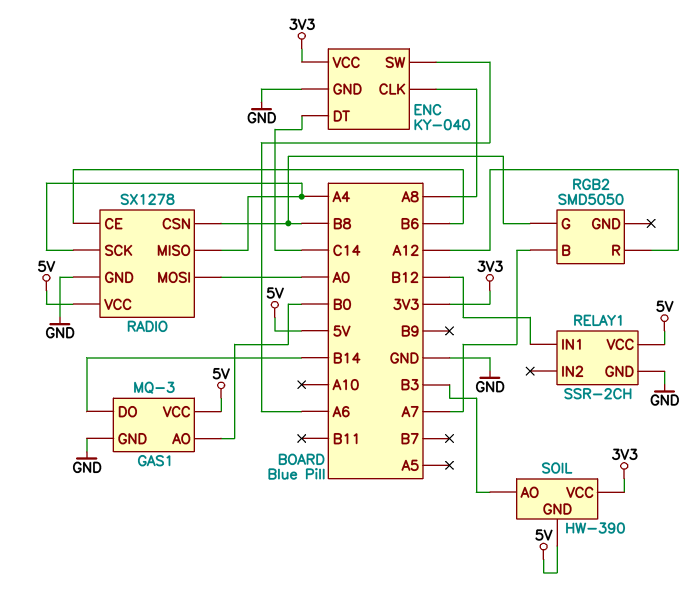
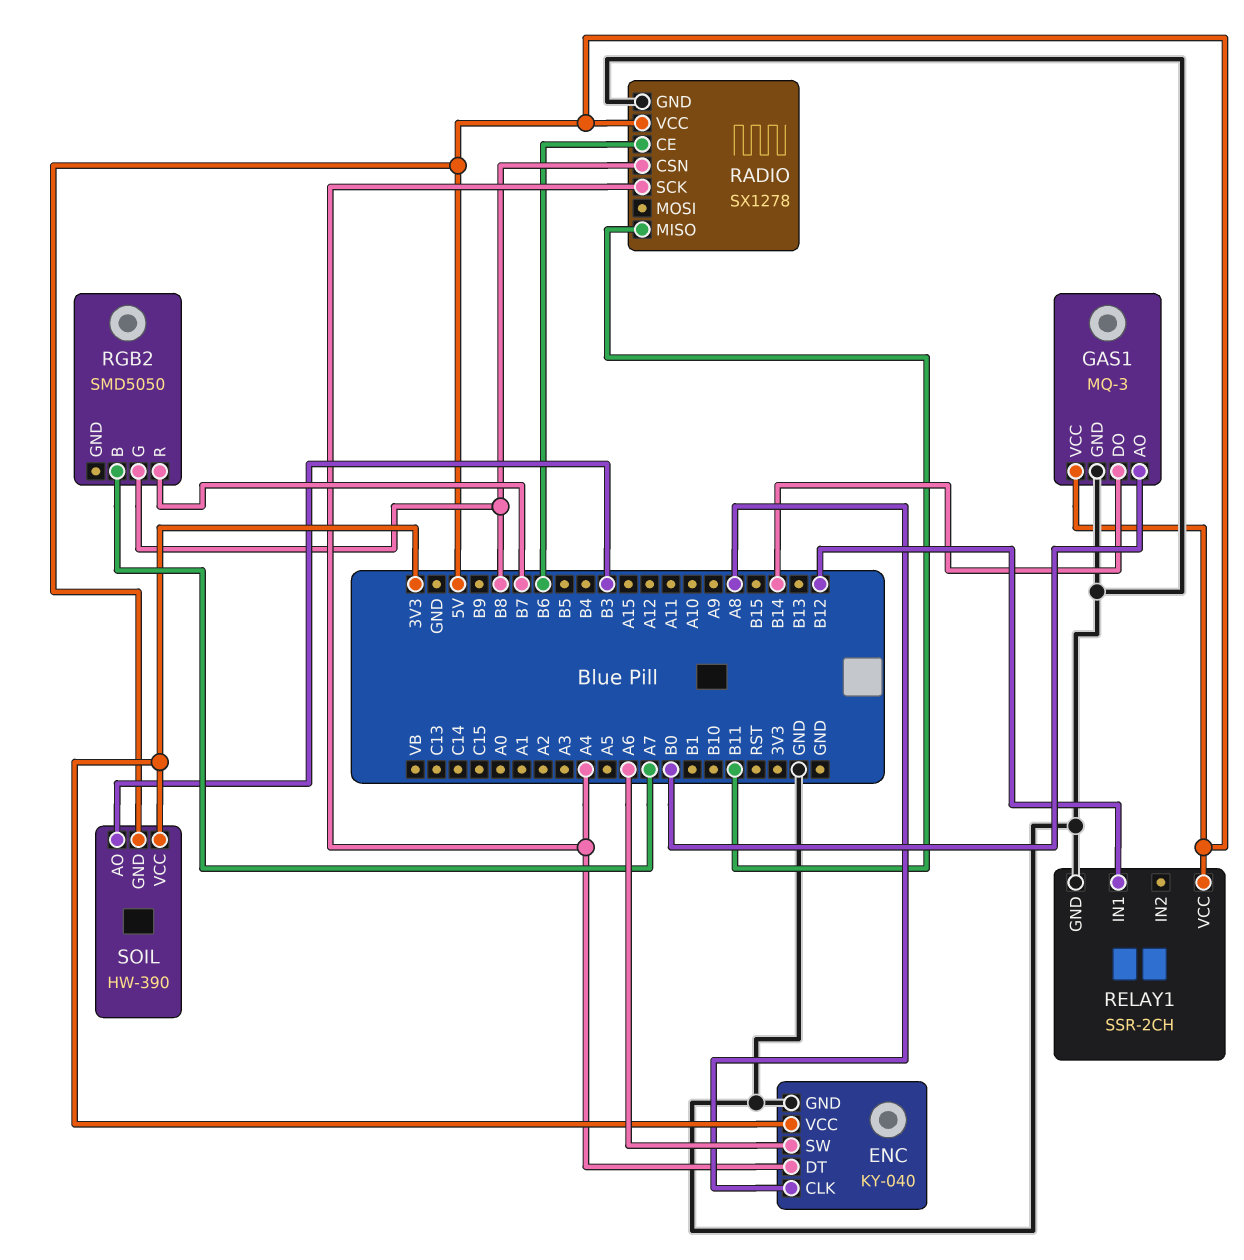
ENC pin DT: C14 -> A4
RADIO pin MISO: A4 -> B11
RADIO pin MOSI: A0 -> none
RGB2 pin R: A12 -> B7

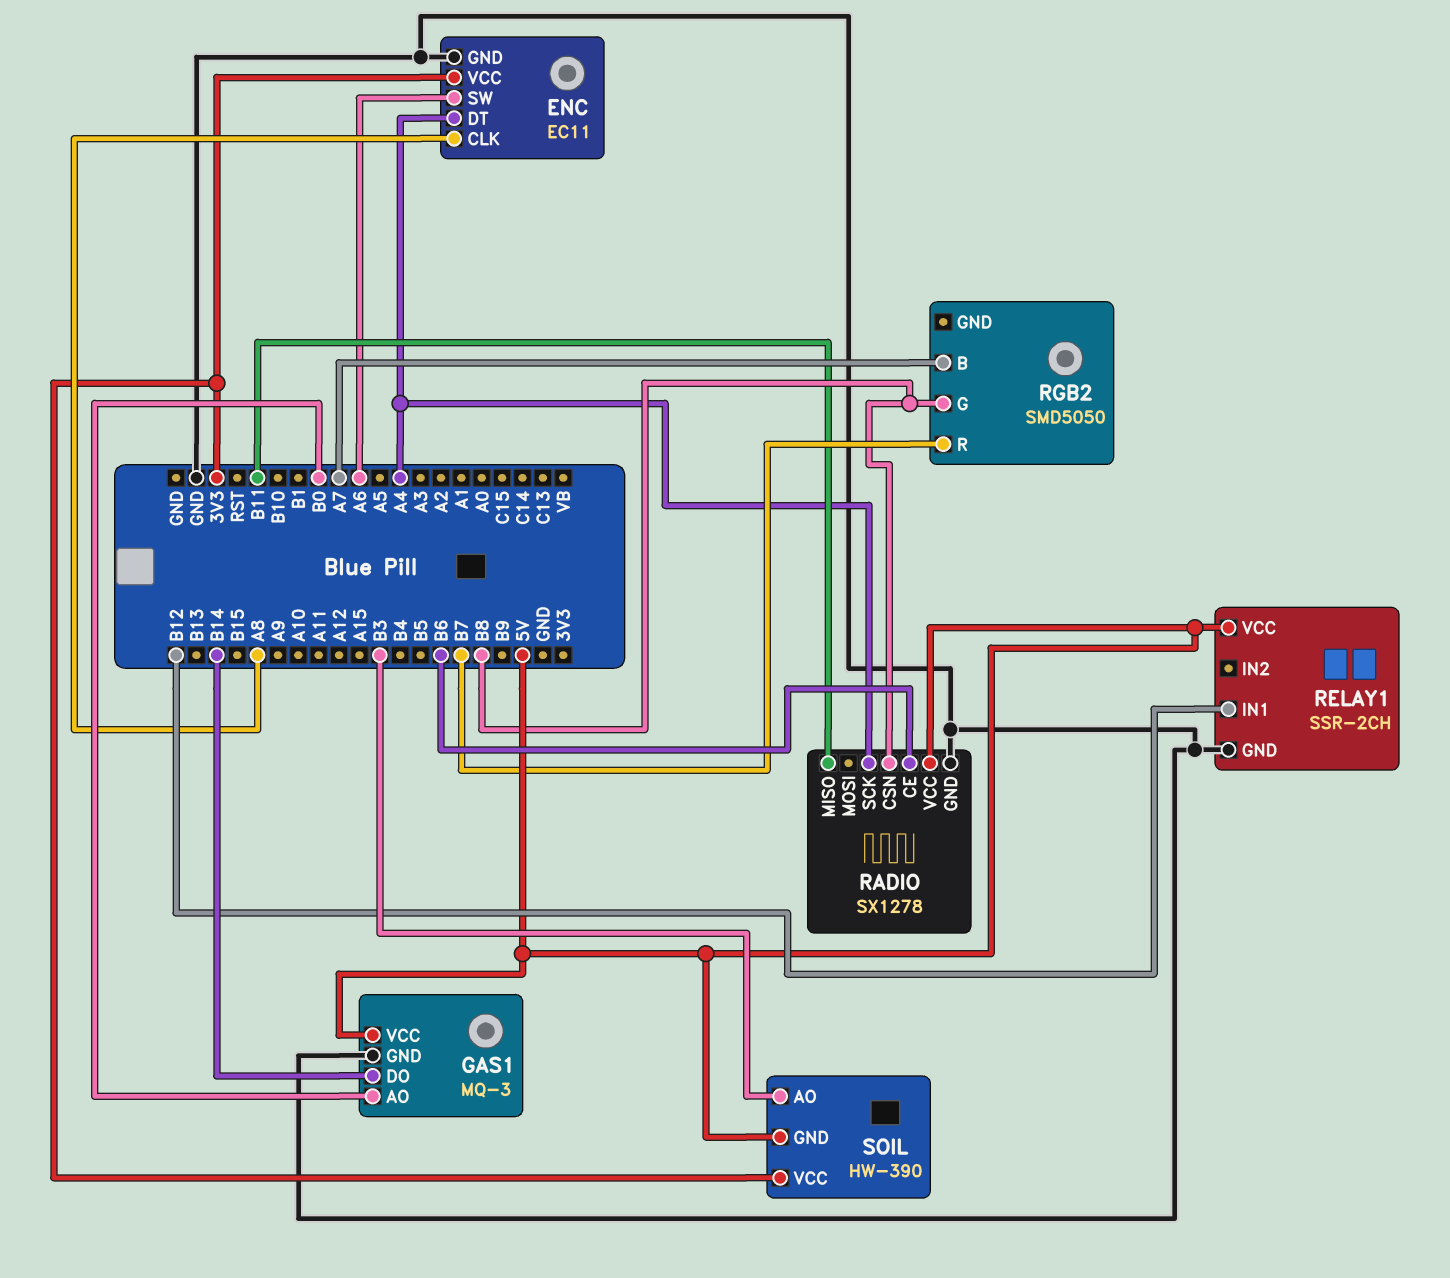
ENC: KY-040 -> EC11

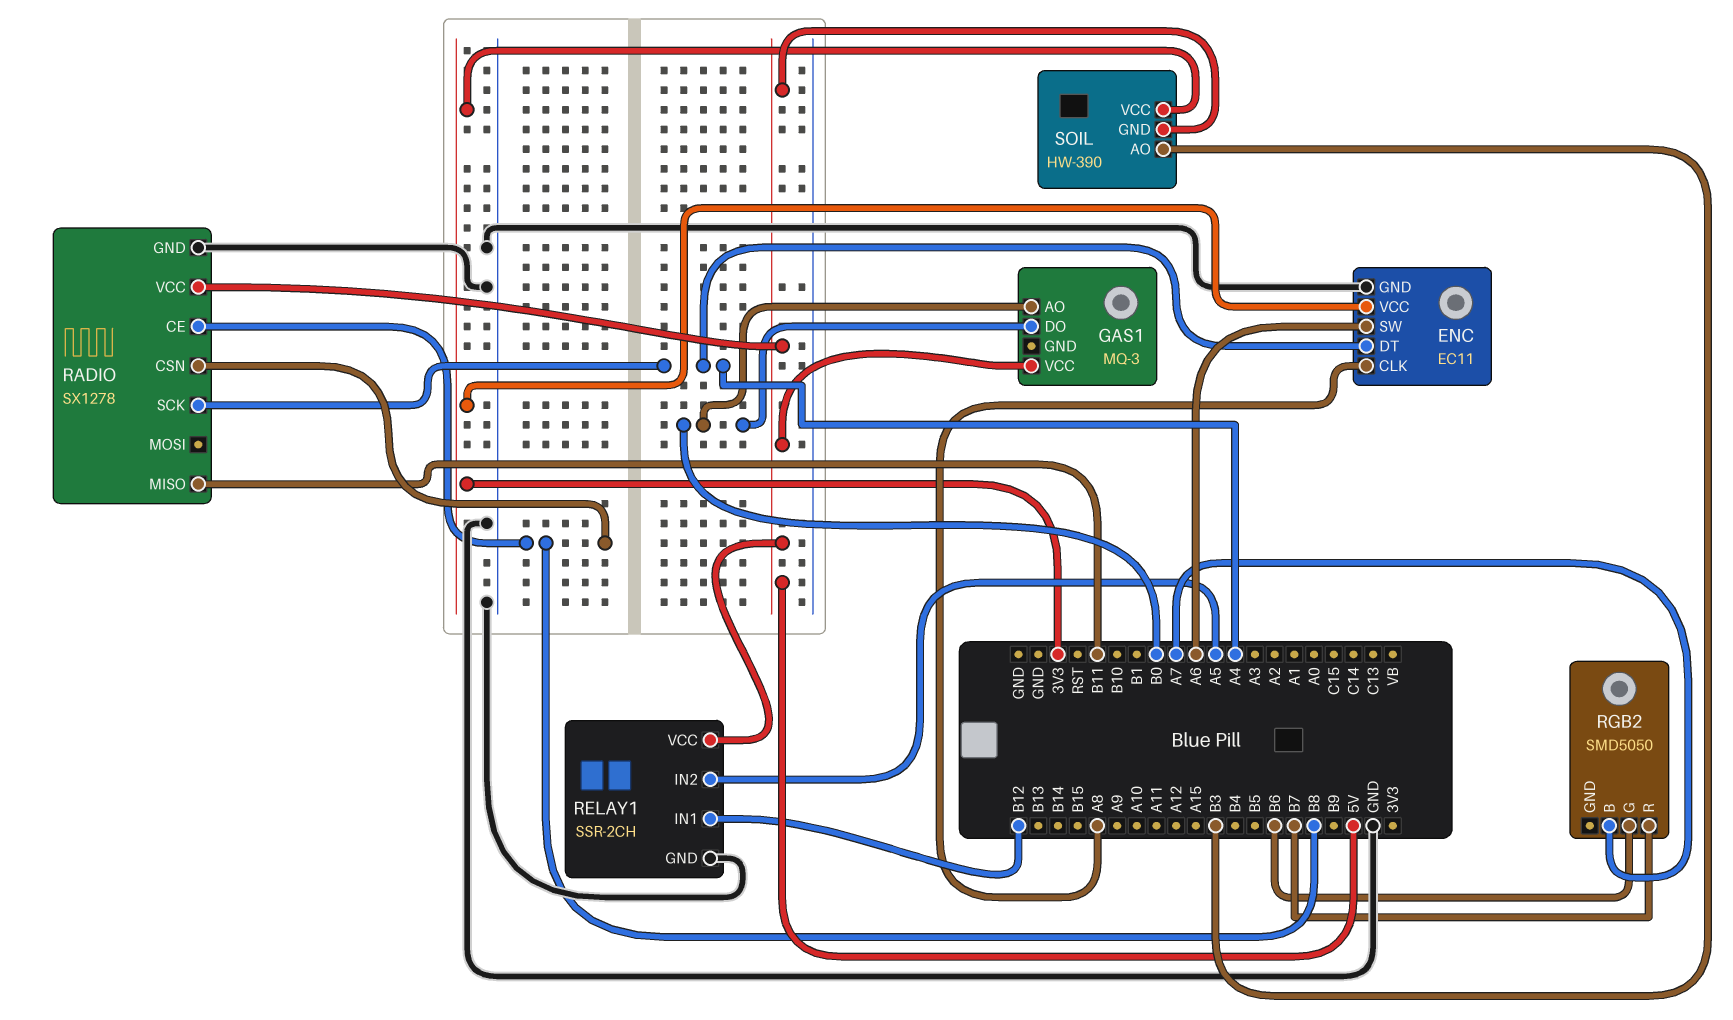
GAS1 pin DO: B14 -> B0
GAS1 pin GND: GND -> none
RADIO pin CE: B6 -> B8
RELAY1 pin IN2: none -> A5
RGB2 pin G: B8 -> B6

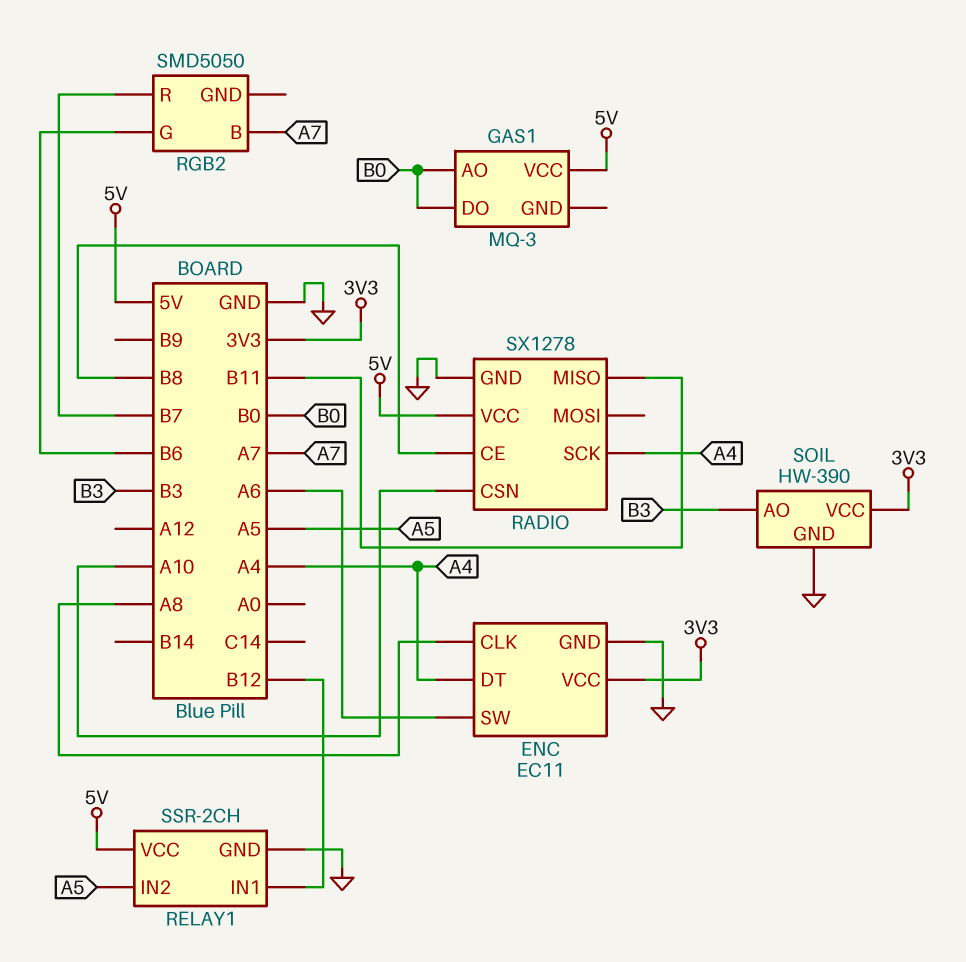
RADIO pin CSN: B8 -> A10
SOIL pin GND: 5V -> GND

